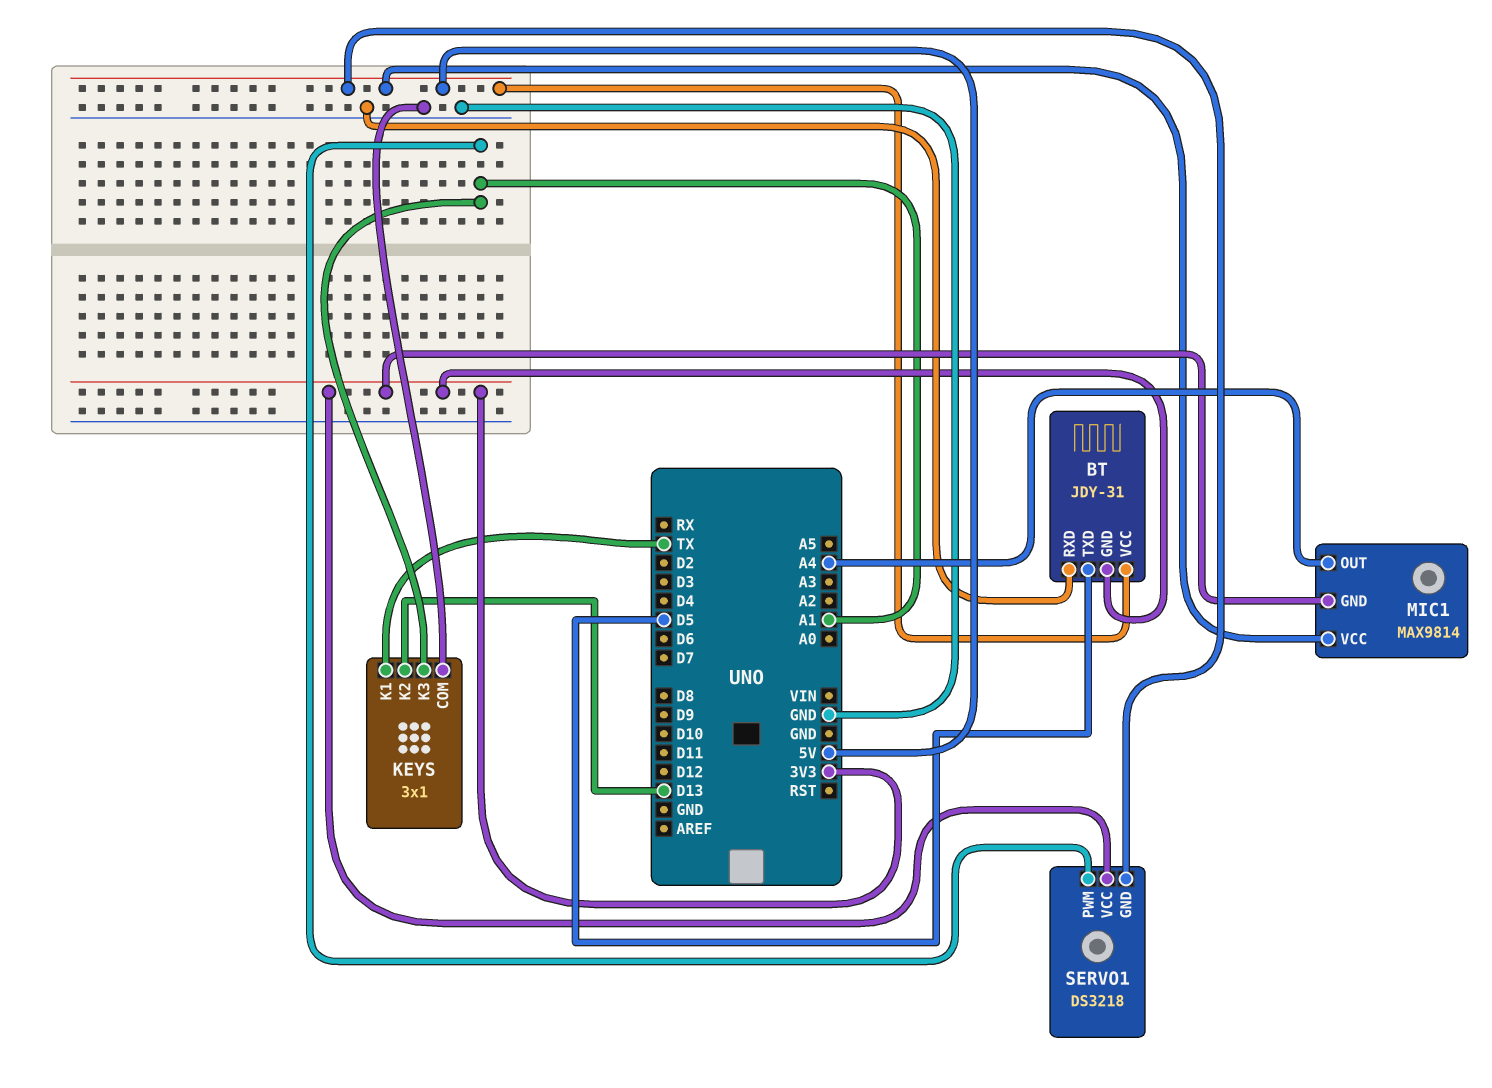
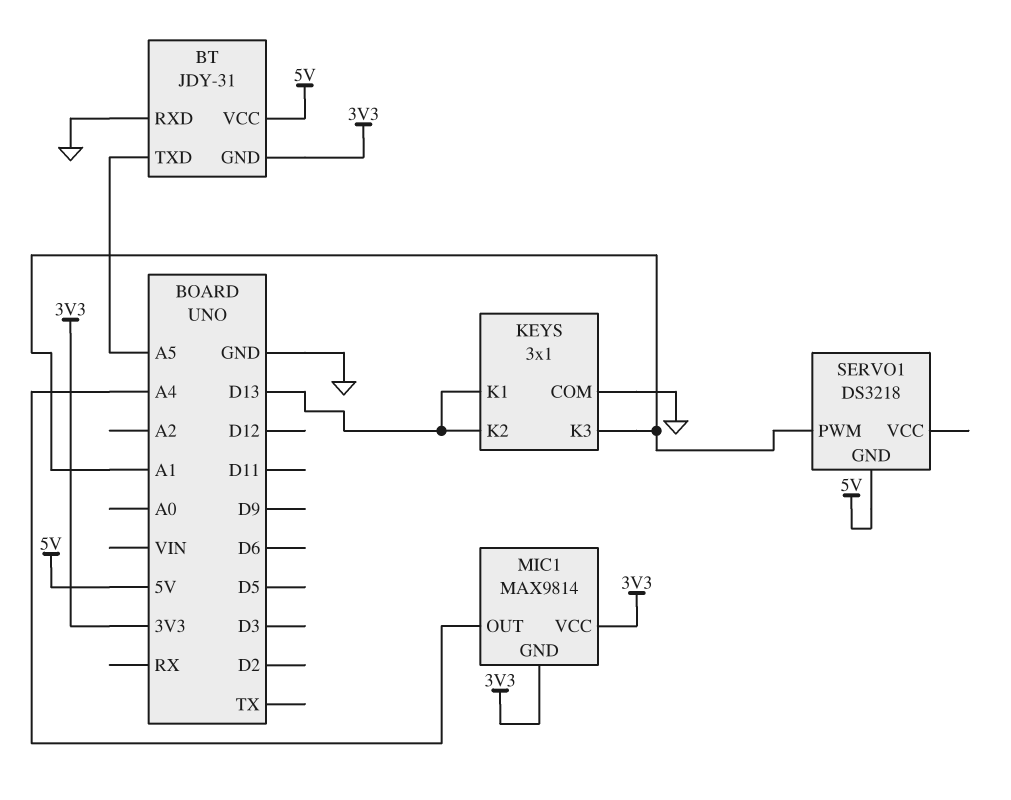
BT pin TXD: D5 -> A5
KEYS pin K1: TX -> D13
MIC1 pin VCC: 5V -> 3V3
SERVO1 pin VCC: 3V3 -> none

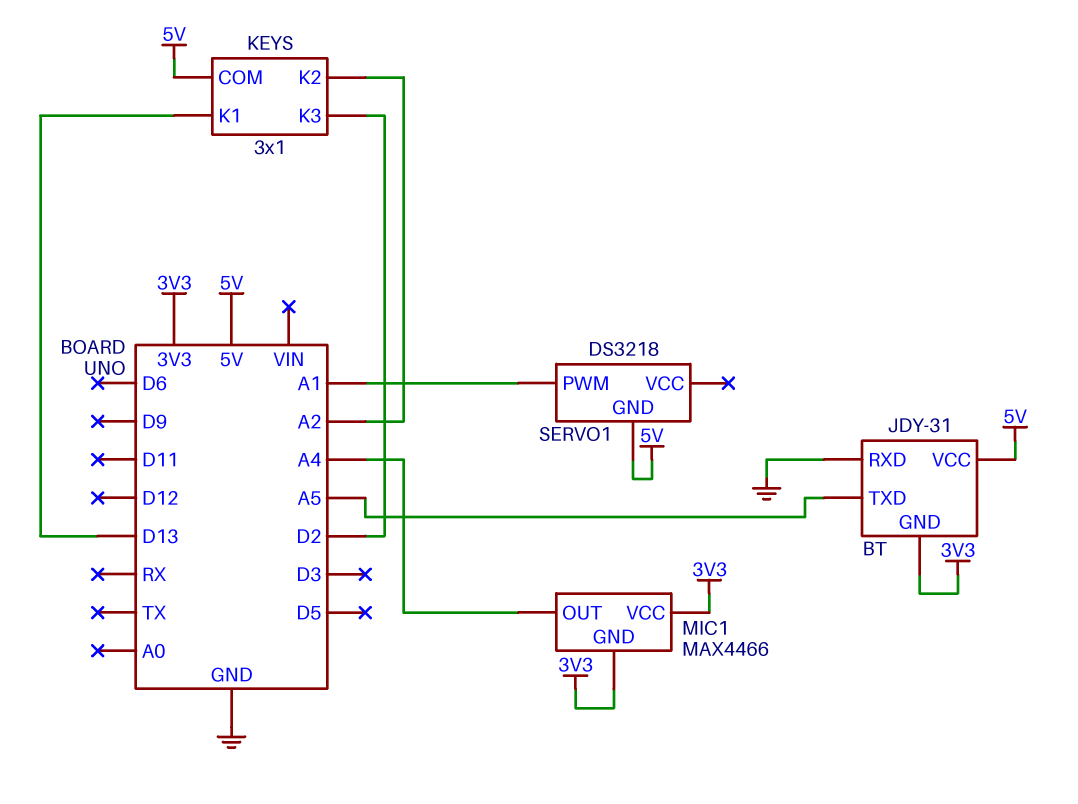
KEYS pin COM: GND -> 5V
KEYS pin K2: D13 -> A2
KEYS pin K3: A1 -> D2
MIC1: MAX9814 -> MAX4466

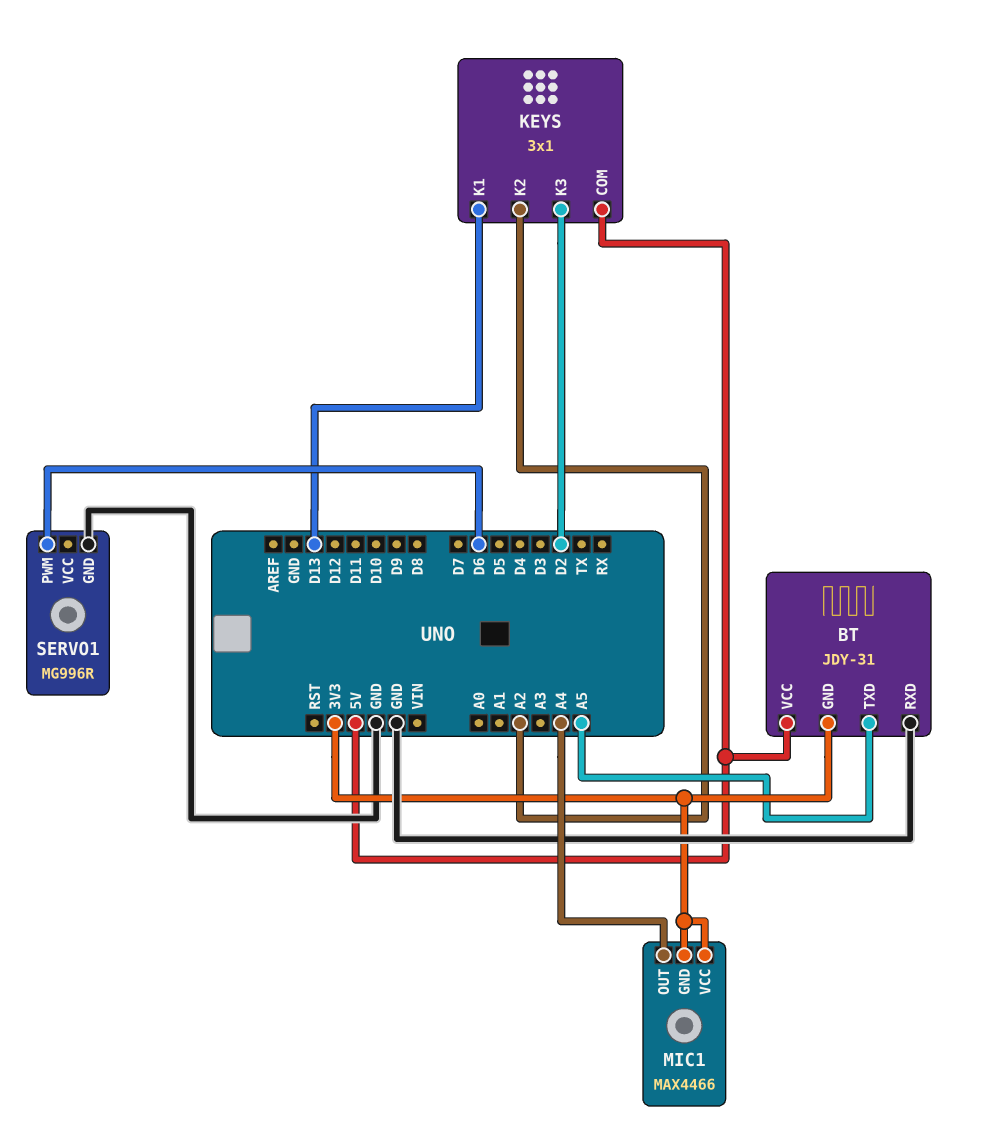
SERVO1: DS3218 -> MG996R
SERVO1 pin GND: 5V -> GND
SERVO1 pin PWM: A1 -> D6

